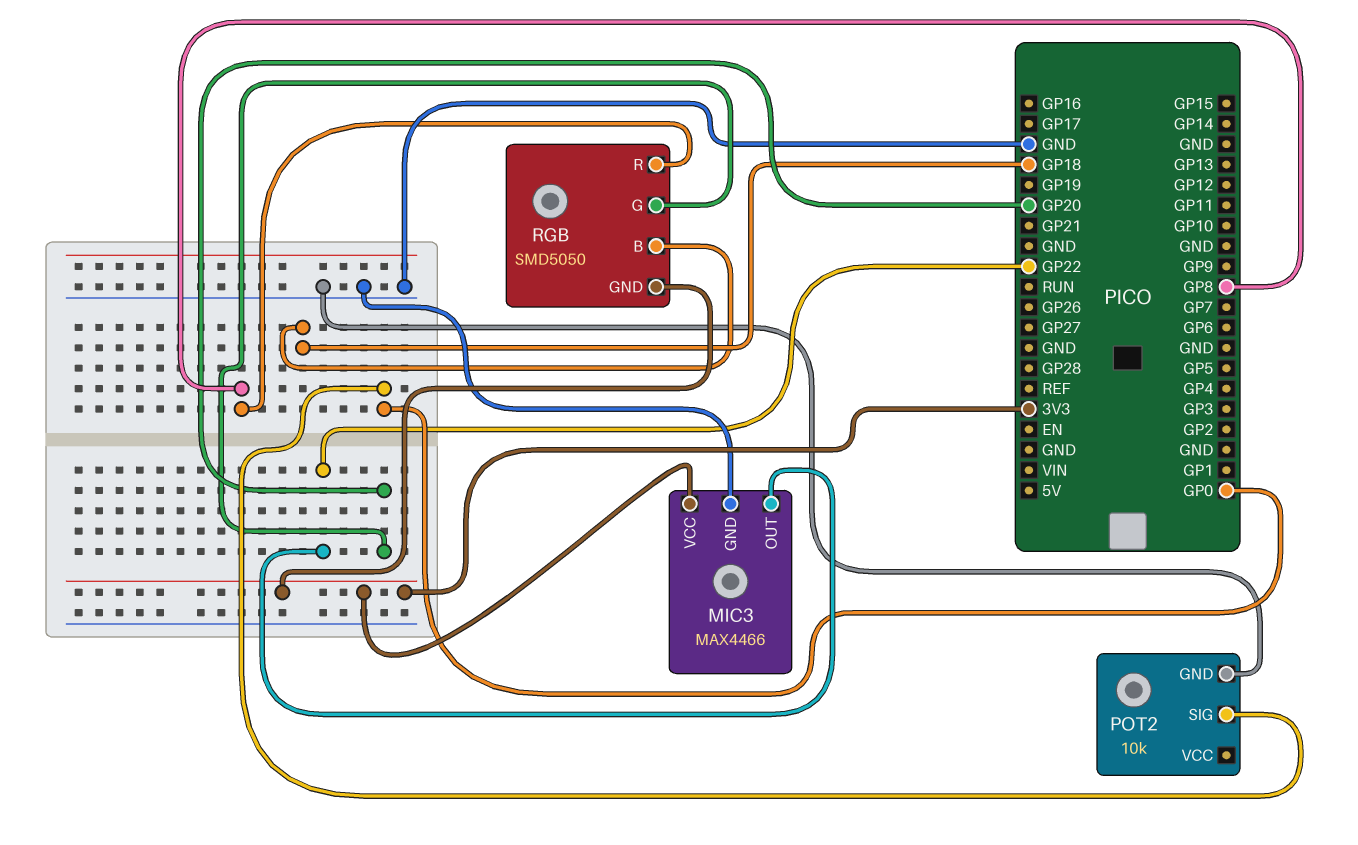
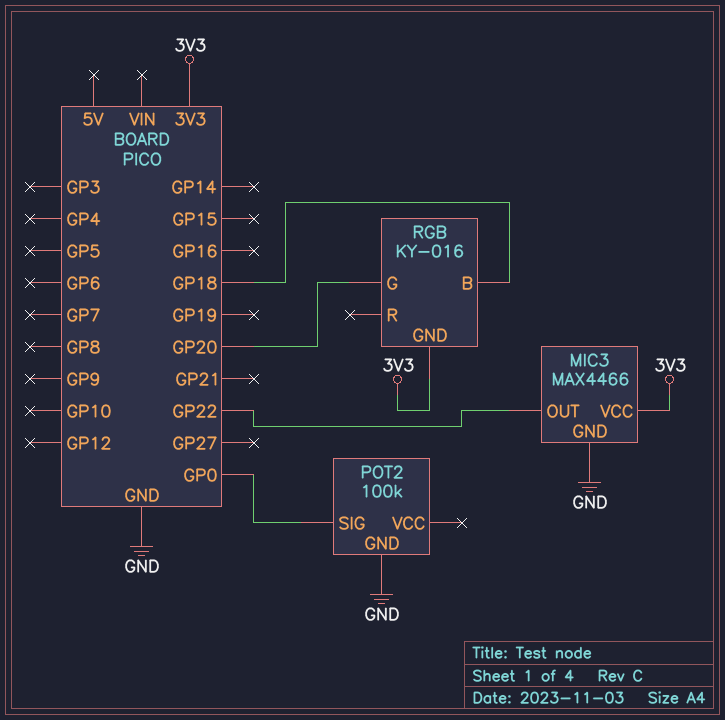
POT2: 10k -> 100k
RGB: SMD5050 -> KY-016
RGB pin R: GP8 -> none

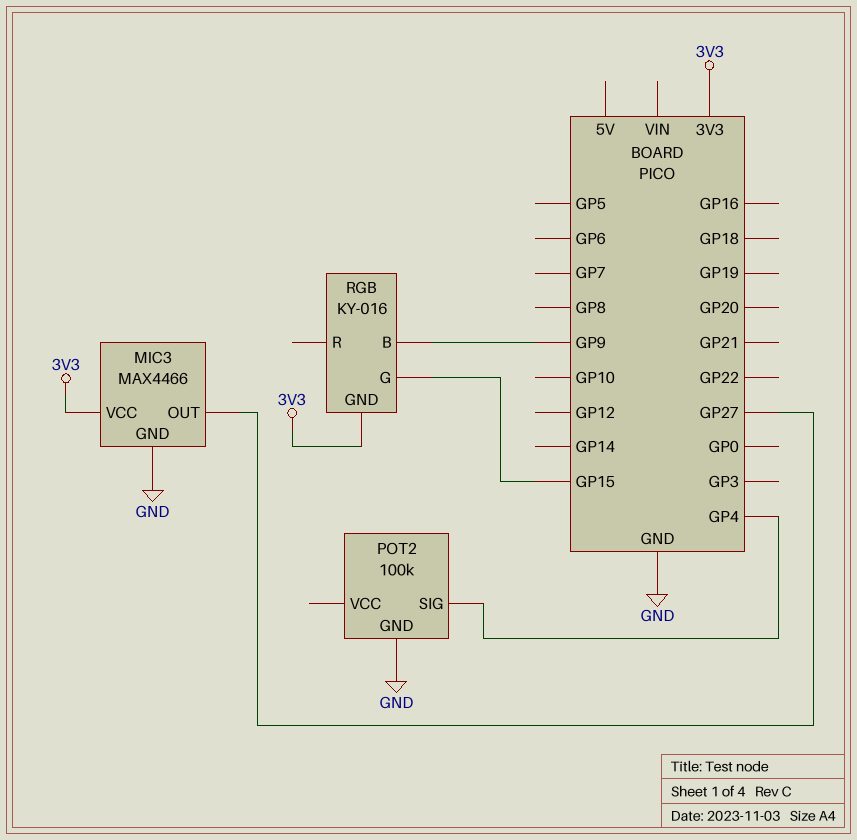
MIC3 pin OUT: GP22 -> GP27
POT2 pin SIG: GP0 -> GP4
RGB pin B: GP18 -> GP9
RGB pin G: GP20 -> GP15

